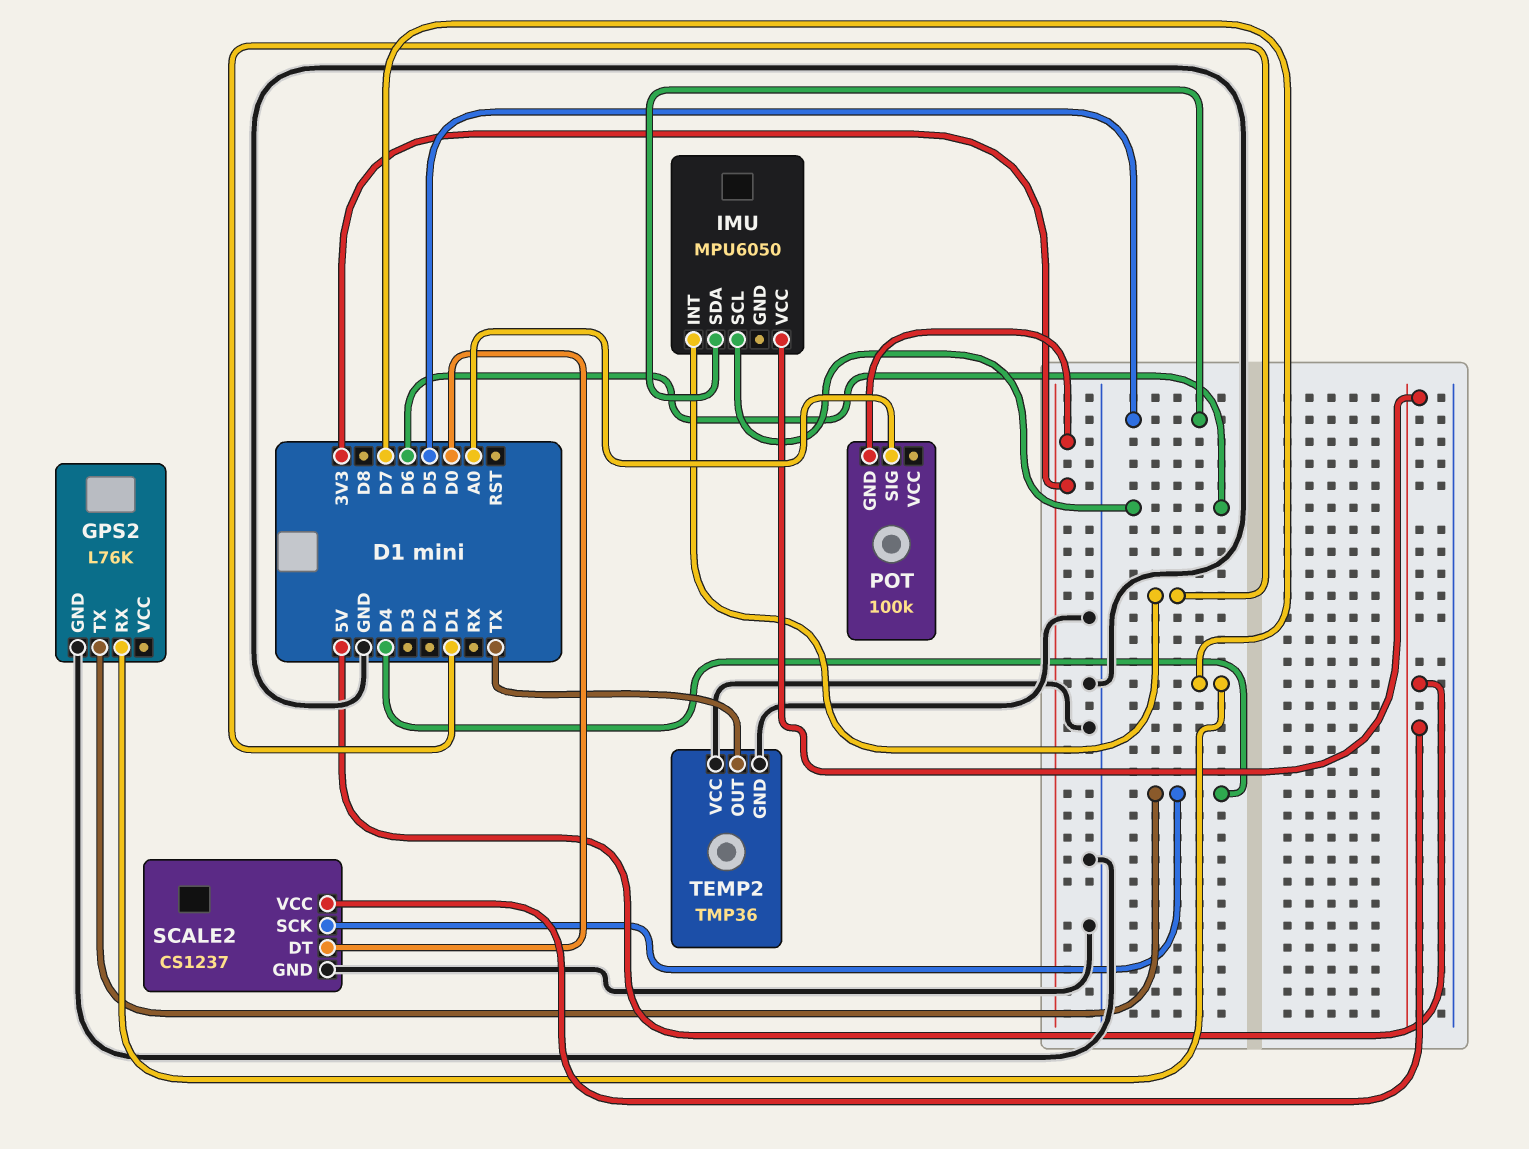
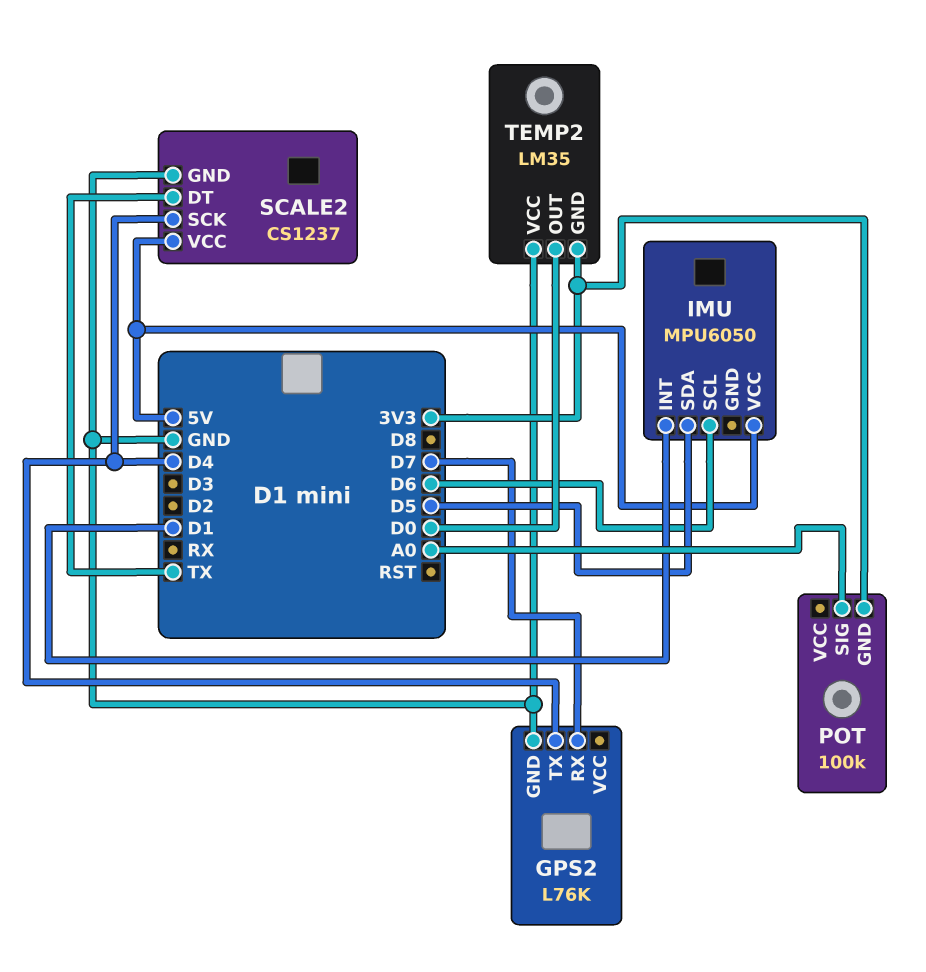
SCALE2 pin DT: D0 -> TX
TEMP2: TMP36 -> LM35
TEMP2 pin GND: GND -> 3V3
TEMP2 pin OUT: TX -> D0

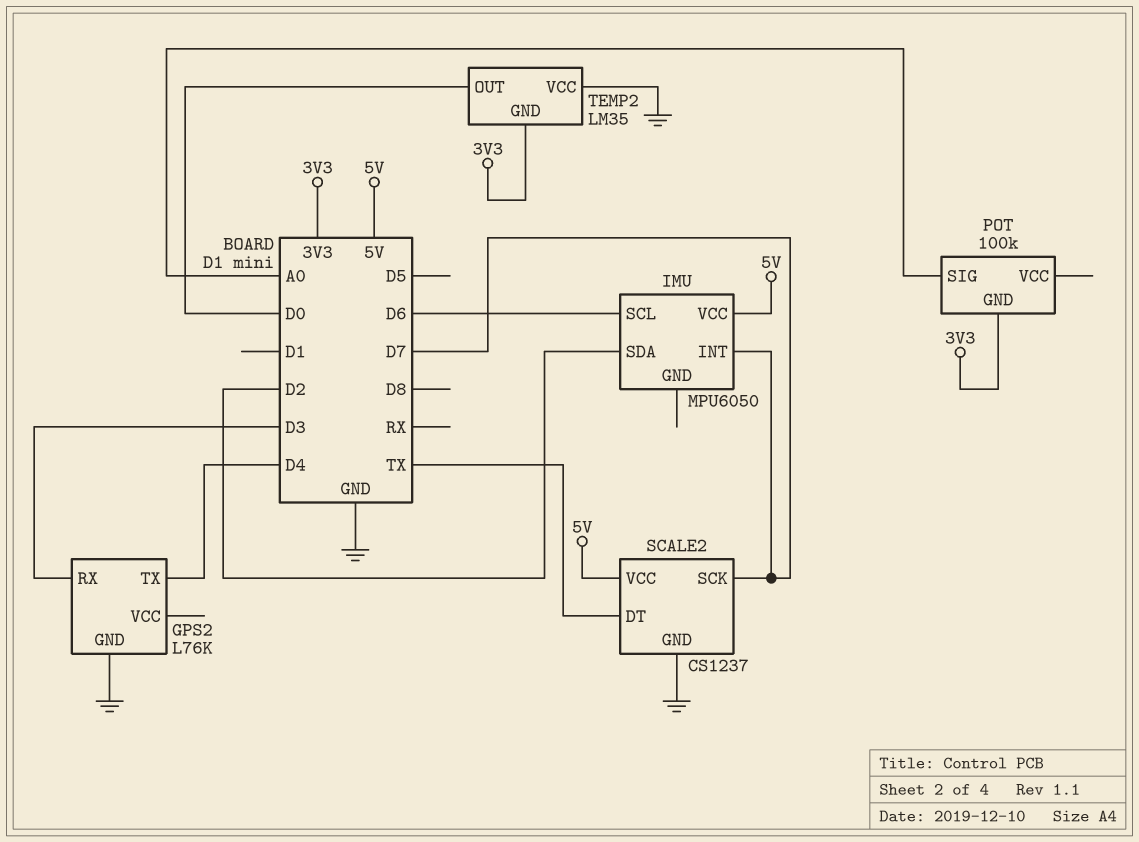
GPS2 pin RX: D7 -> D3
IMU pin INT: D1 -> D7
IMU pin SDA: D5 -> D2
SCALE2 pin SCK: D4 -> D7

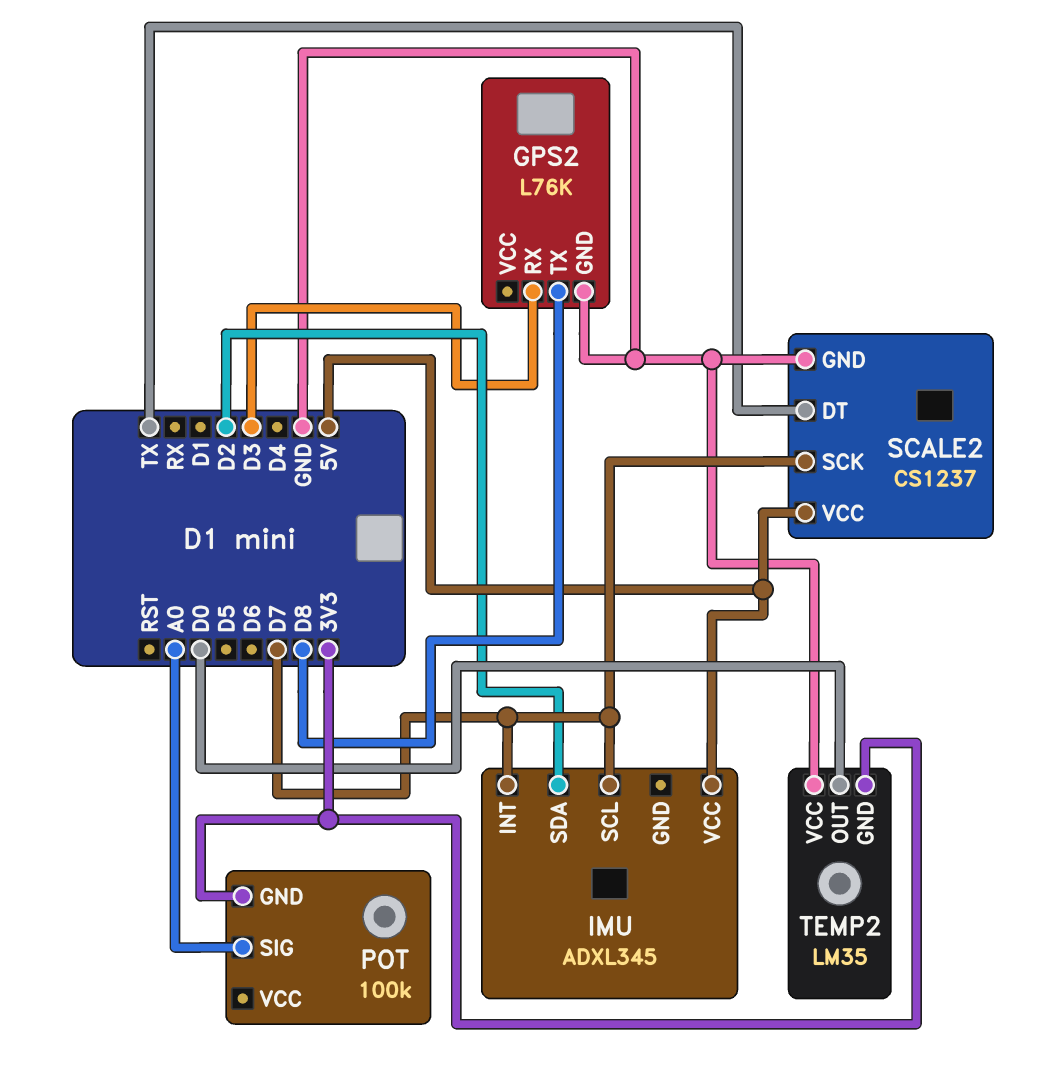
GPS2 pin TX: D4 -> D8
IMU: MPU6050 -> ADXL345
IMU pin SCL: D6 -> D7

